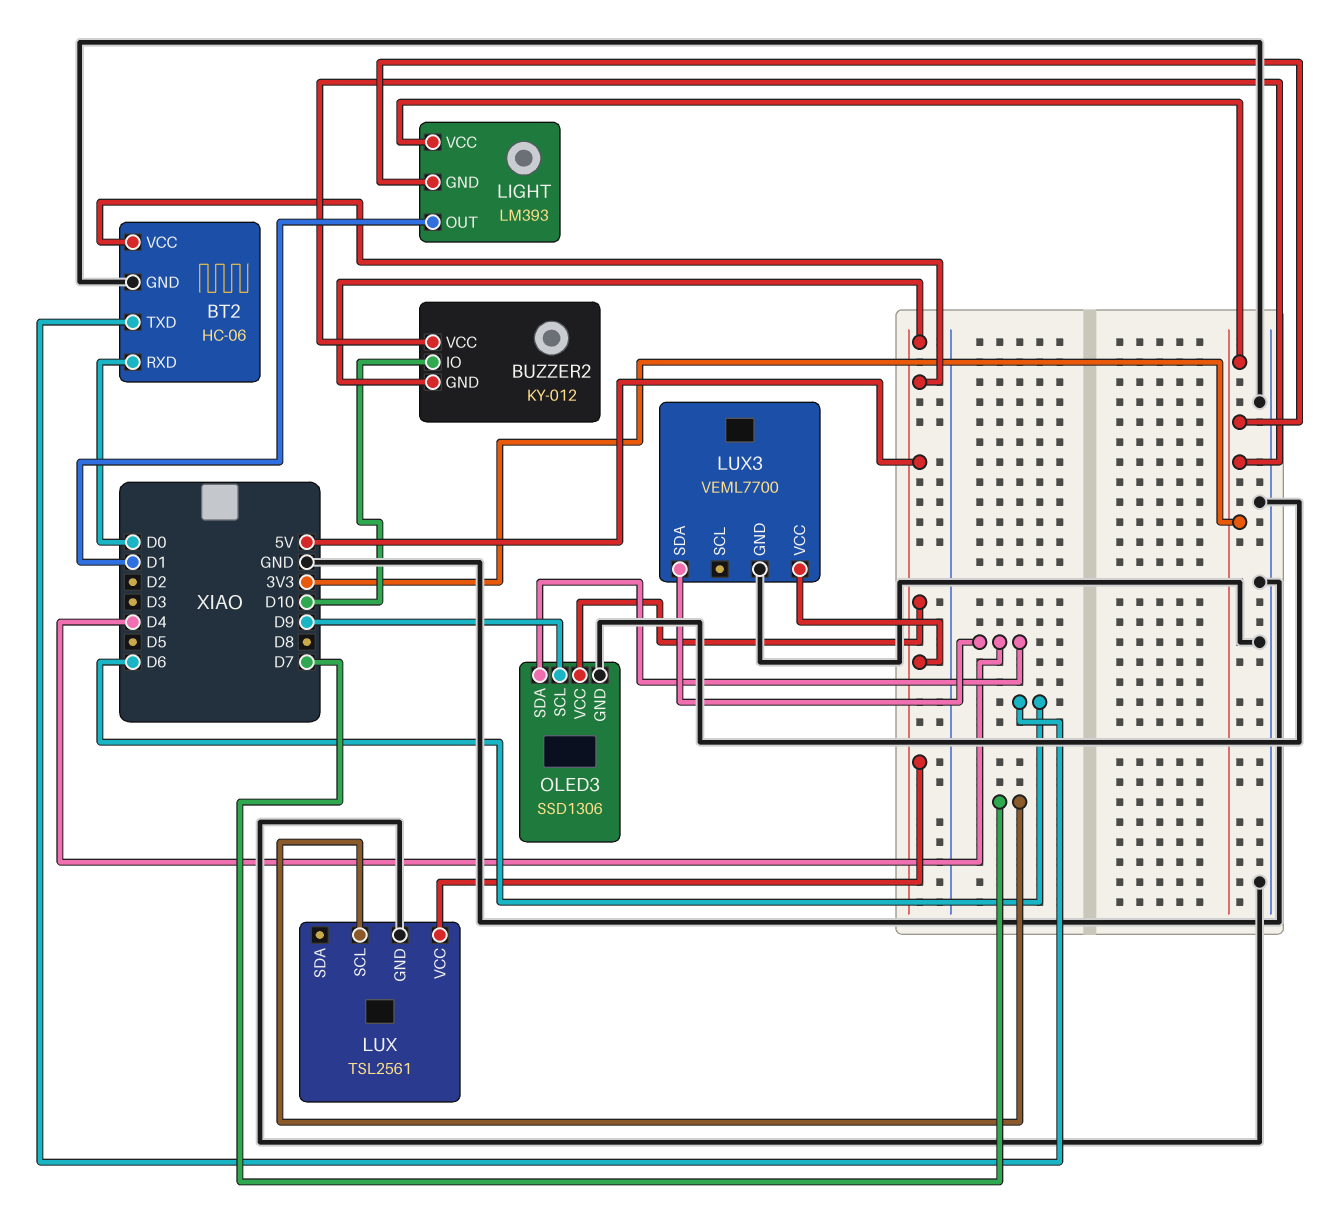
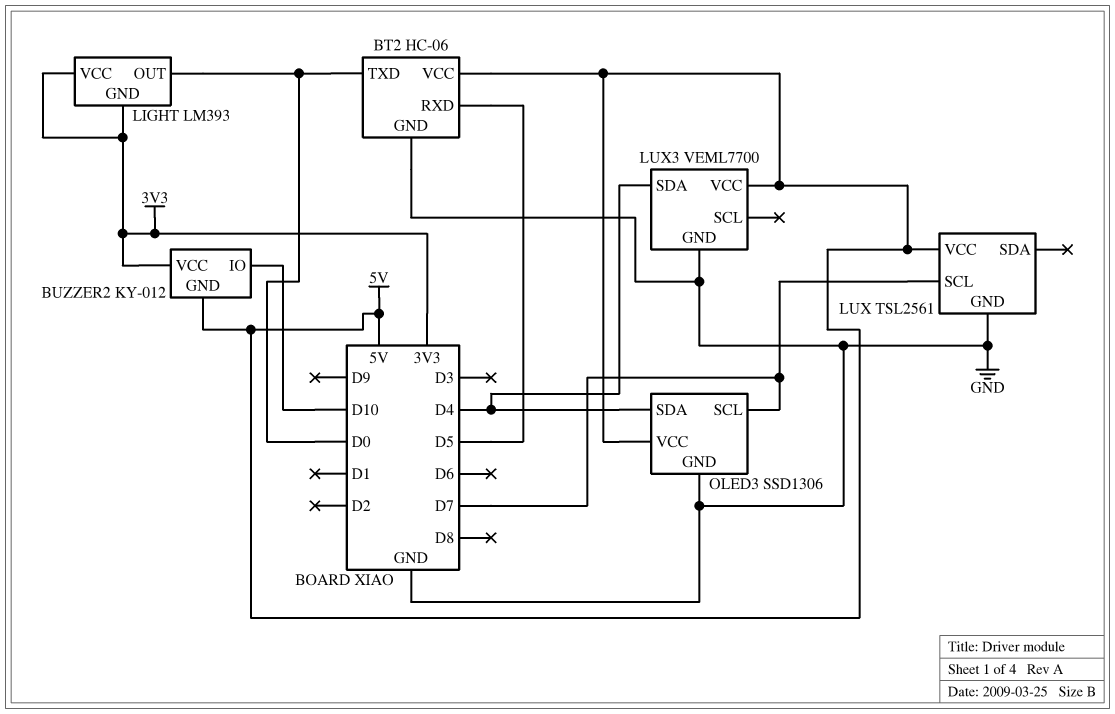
BT2 pin RXD: D0 -> D5
BT2 pin TXD: D6 -> D0
LIGHT pin OUT: D1 -> D0
OLED3 pin SCL: D9 -> D7

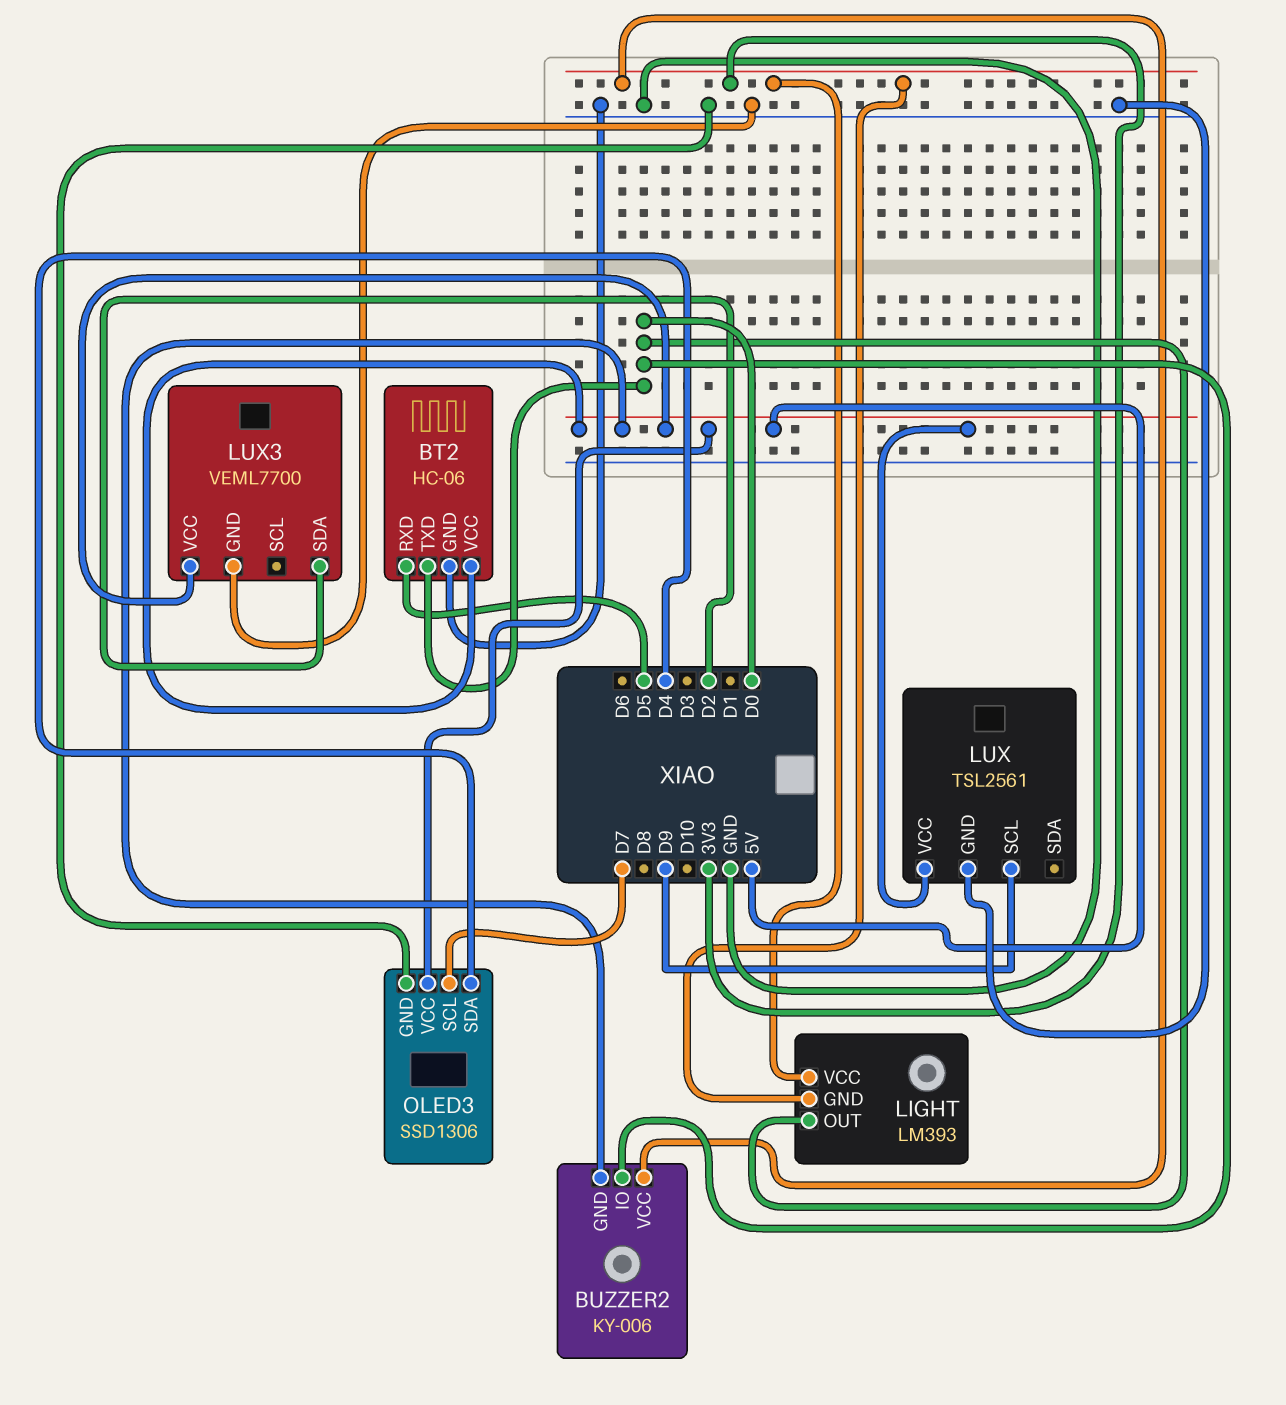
BUZZER2: KY-012 -> KY-006
BUZZER2 pin IO: D10 -> D0
LUX pin SCL: D7 -> D9
LUX3 pin SDA: D4 -> D2

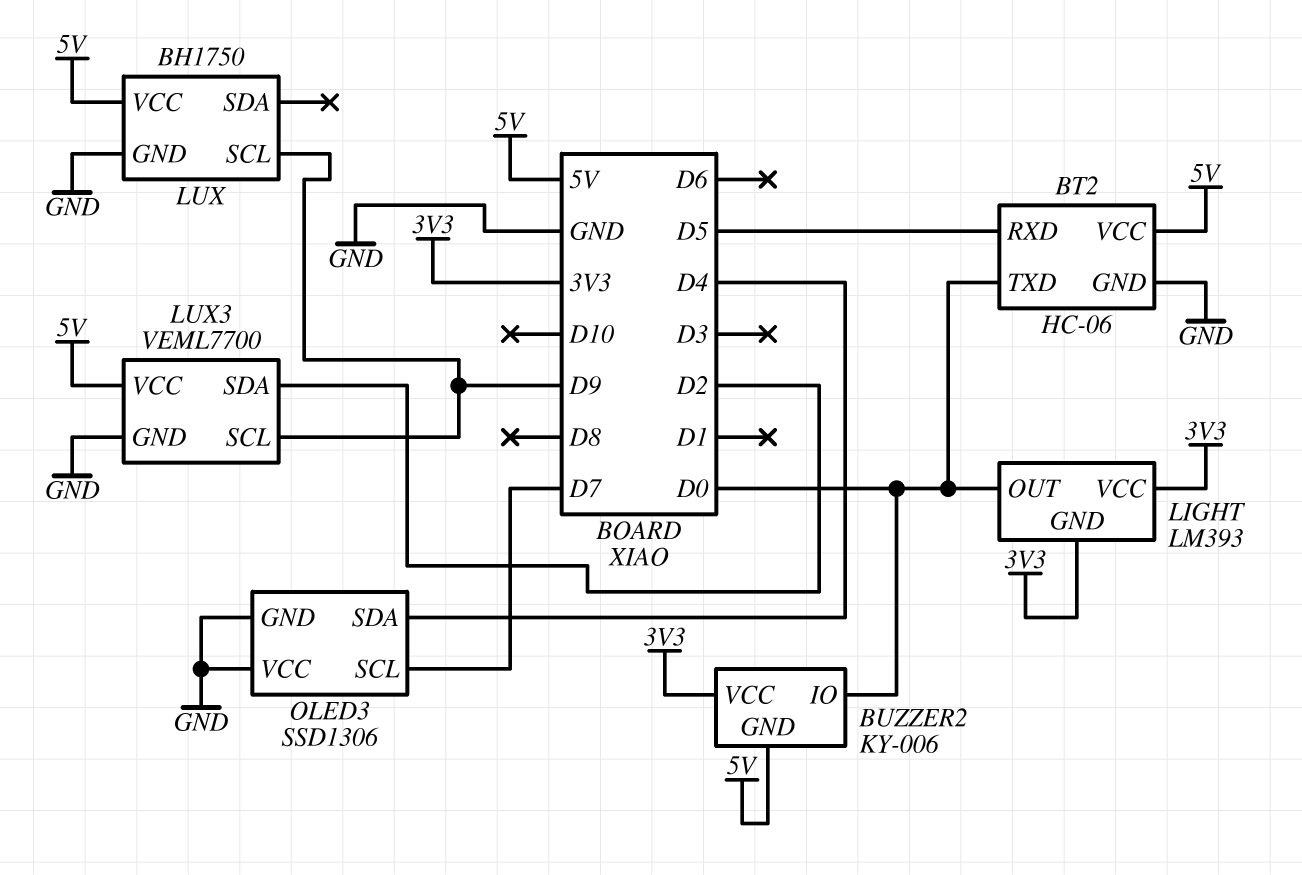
LUX: TSL2561 -> BH1750
LUX3 pin SCL: none -> D9
OLED3 pin VCC: 5V -> GND

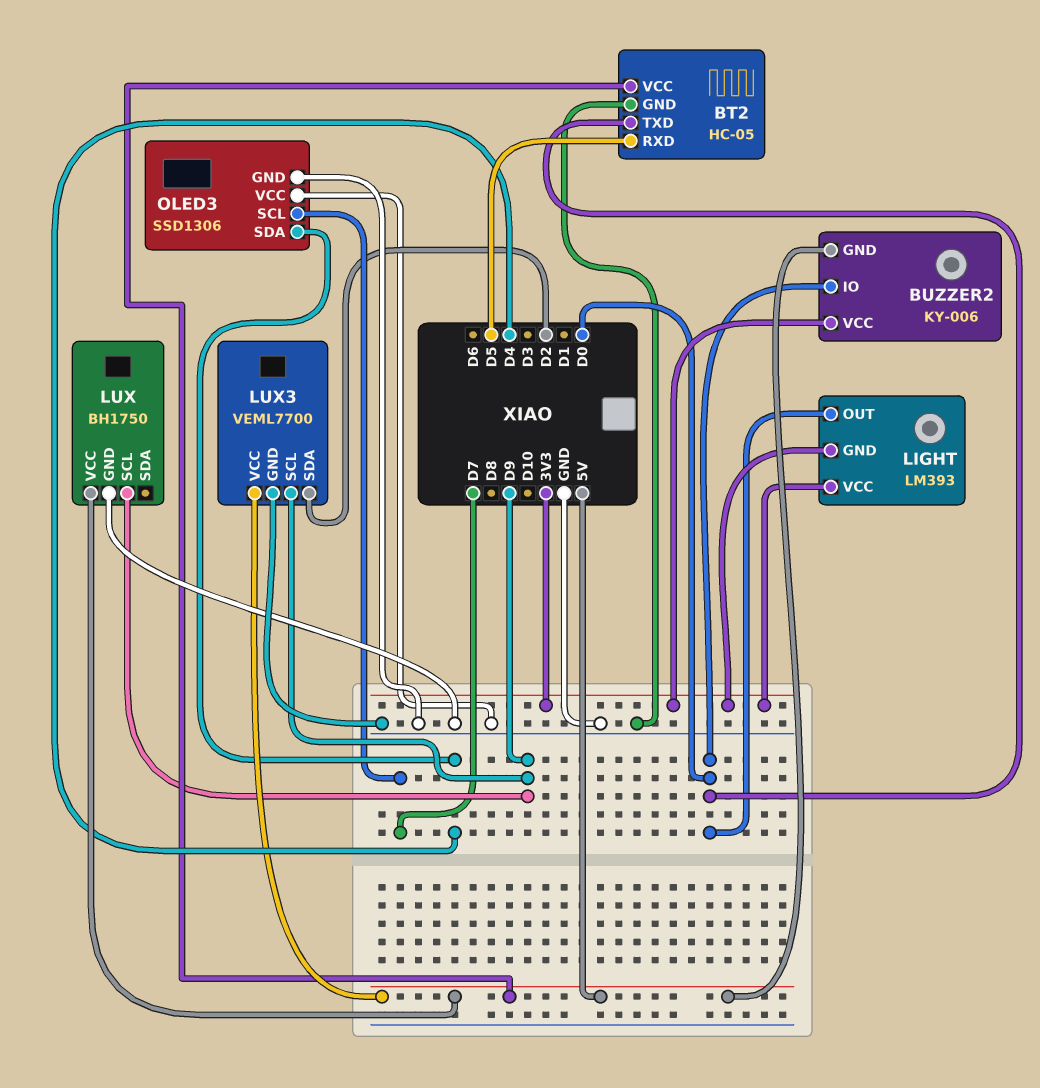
BT2: HC-06 -> HC-05

